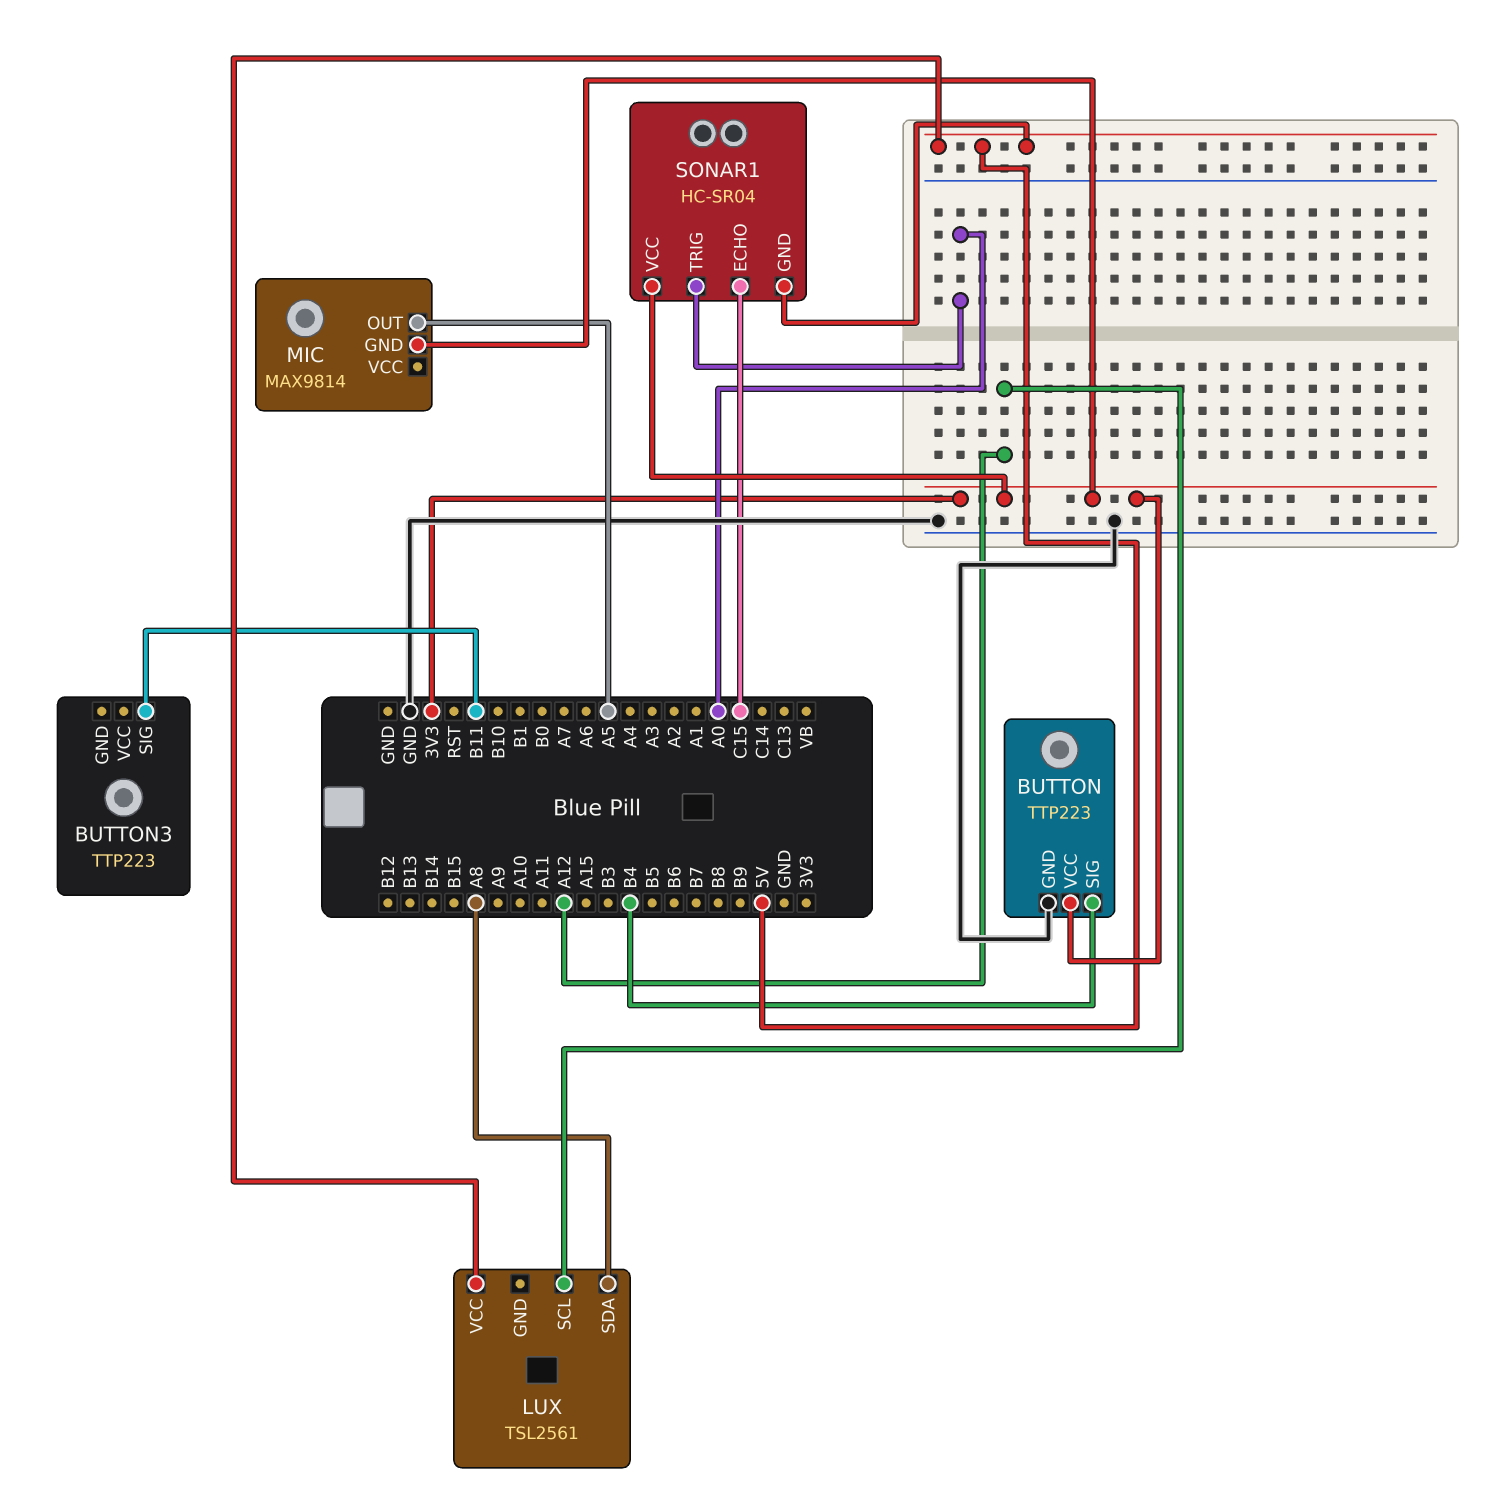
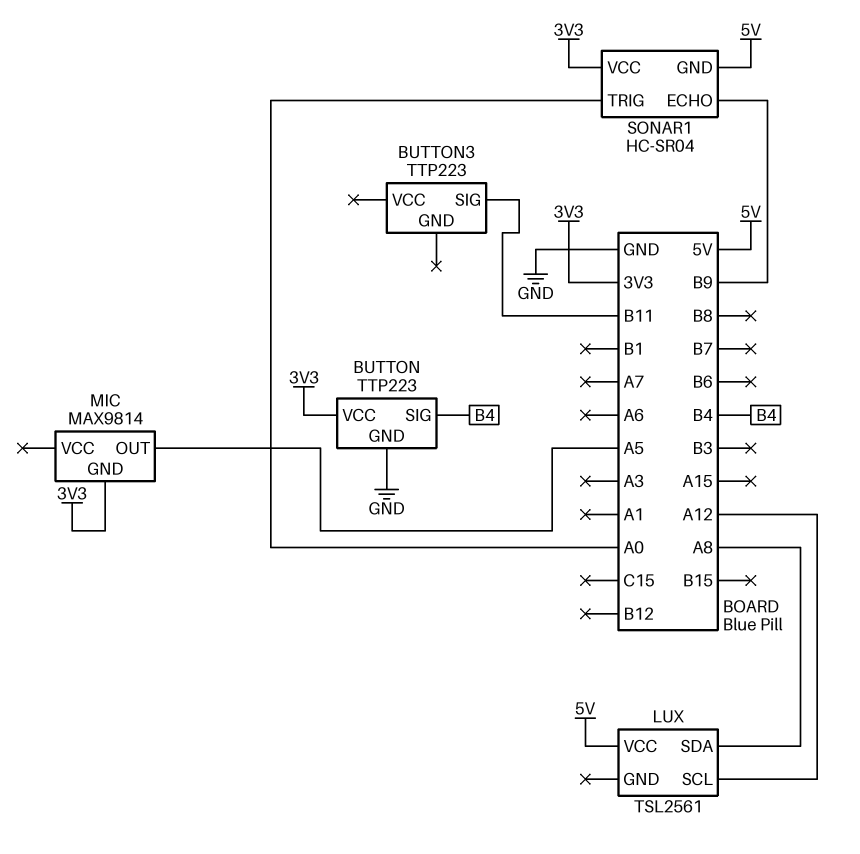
SONAR1 pin ECHO: C15 -> B9

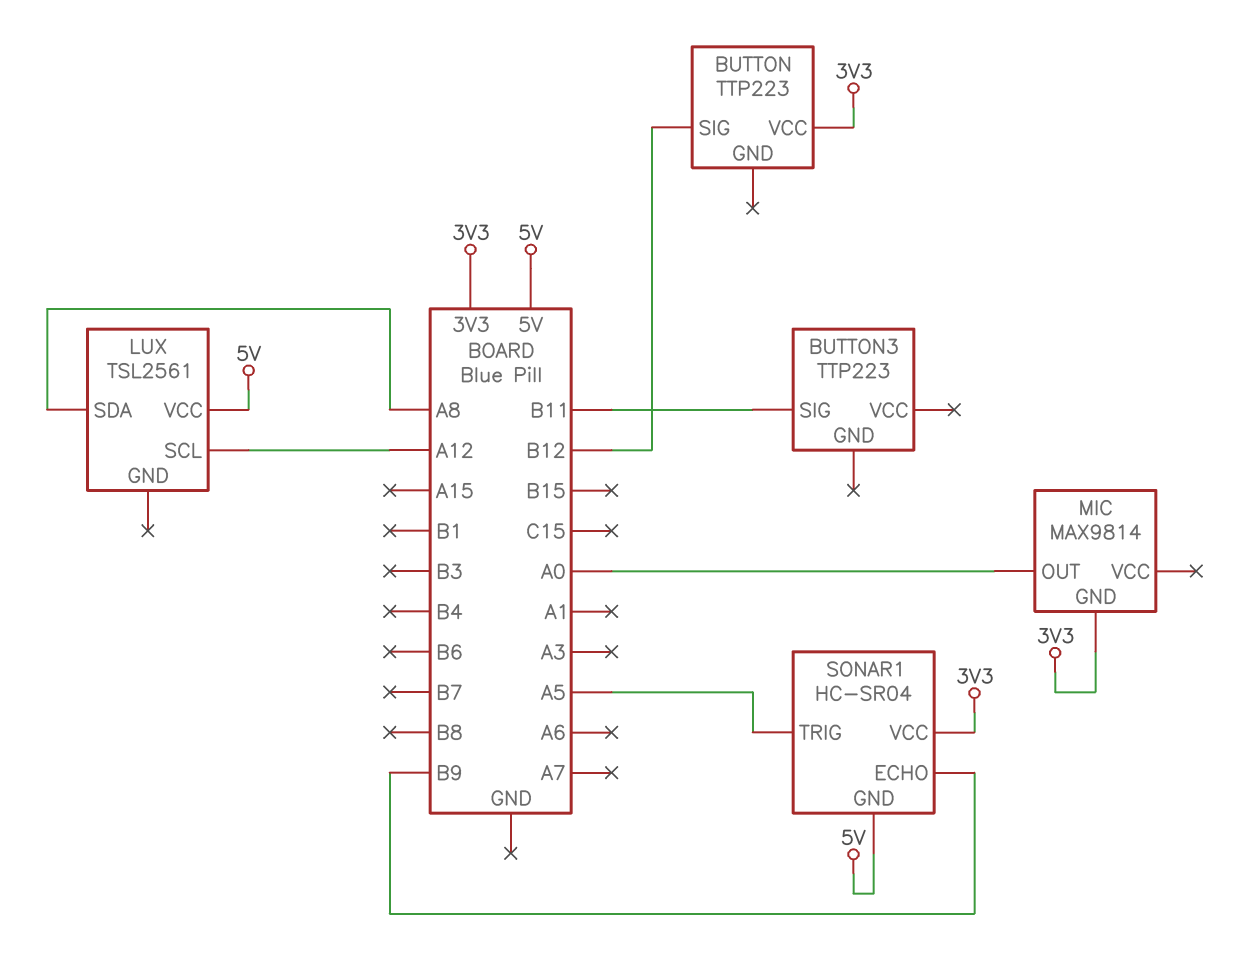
BUTTON pin GND: GND -> none
BUTTON pin SIG: B4 -> B12
MIC pin OUT: A5 -> A0
SONAR1 pin TRIG: A0 -> A5

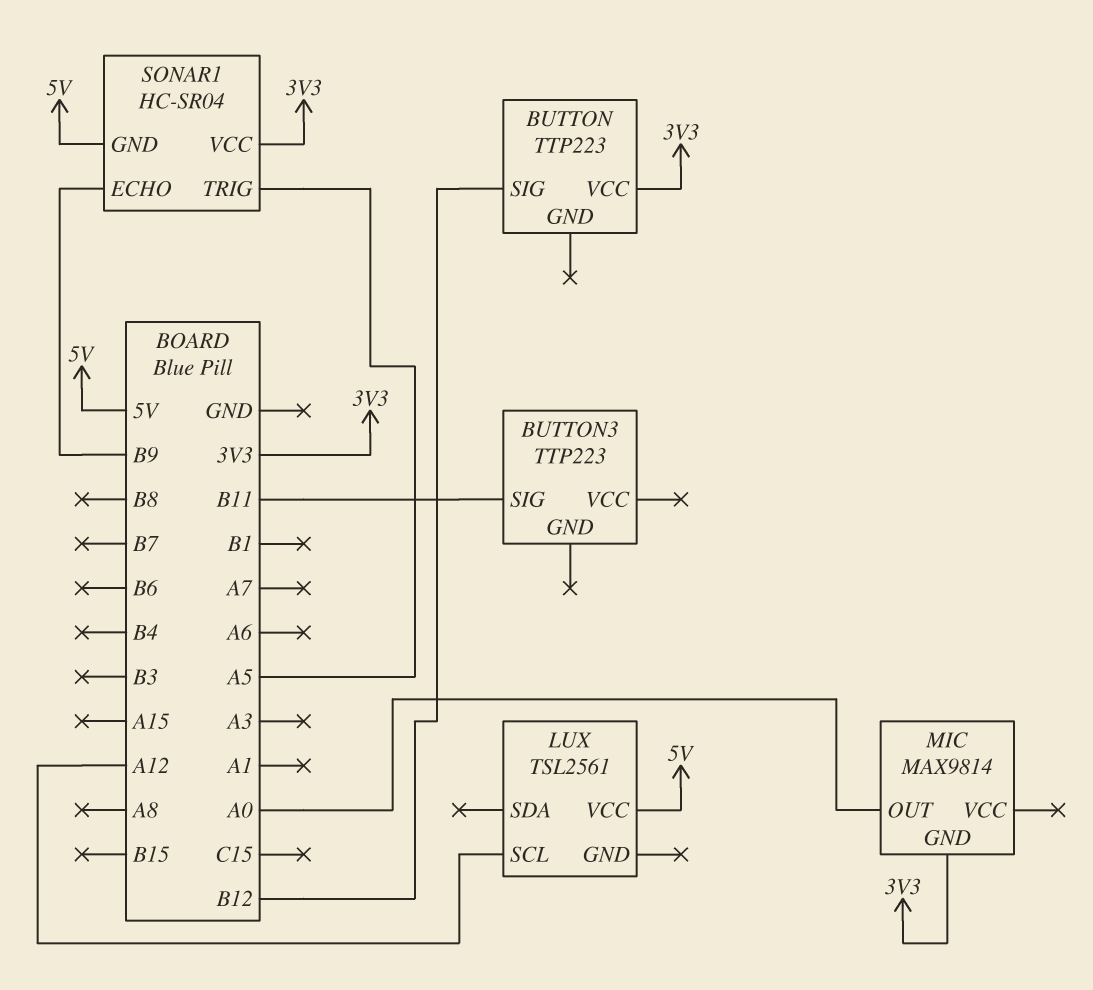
LUX pin SDA: A8 -> none

